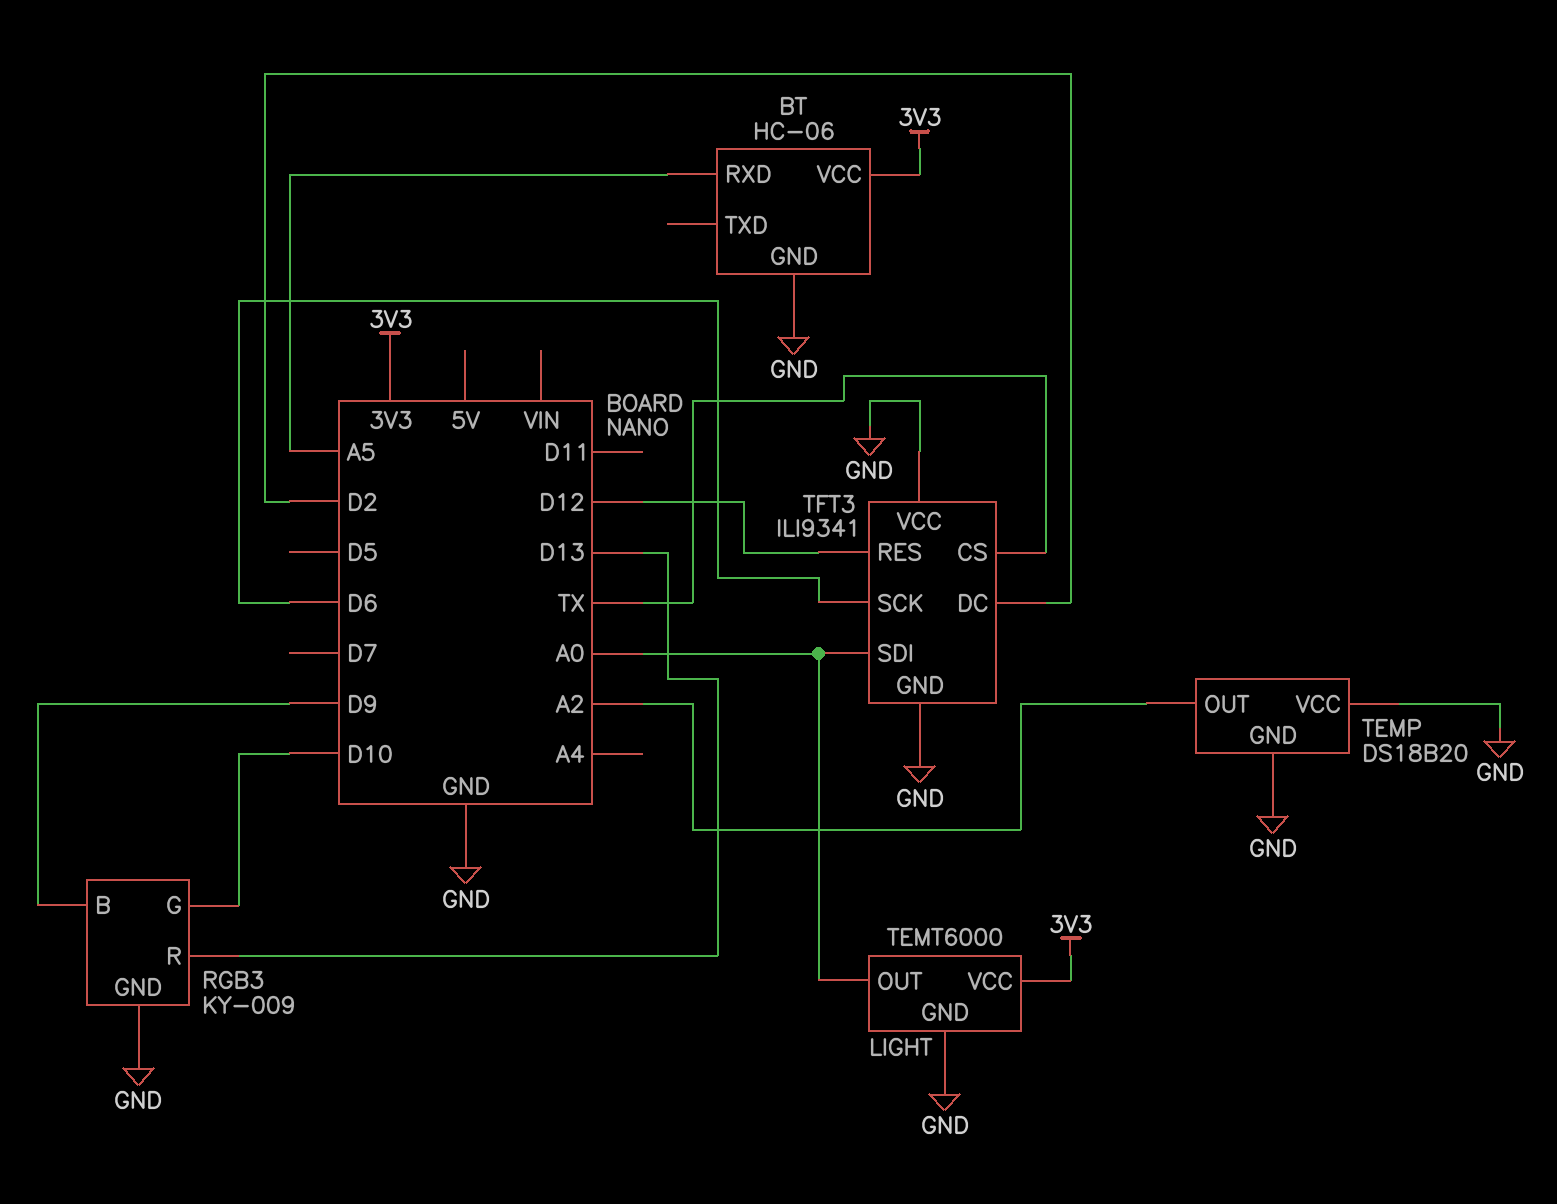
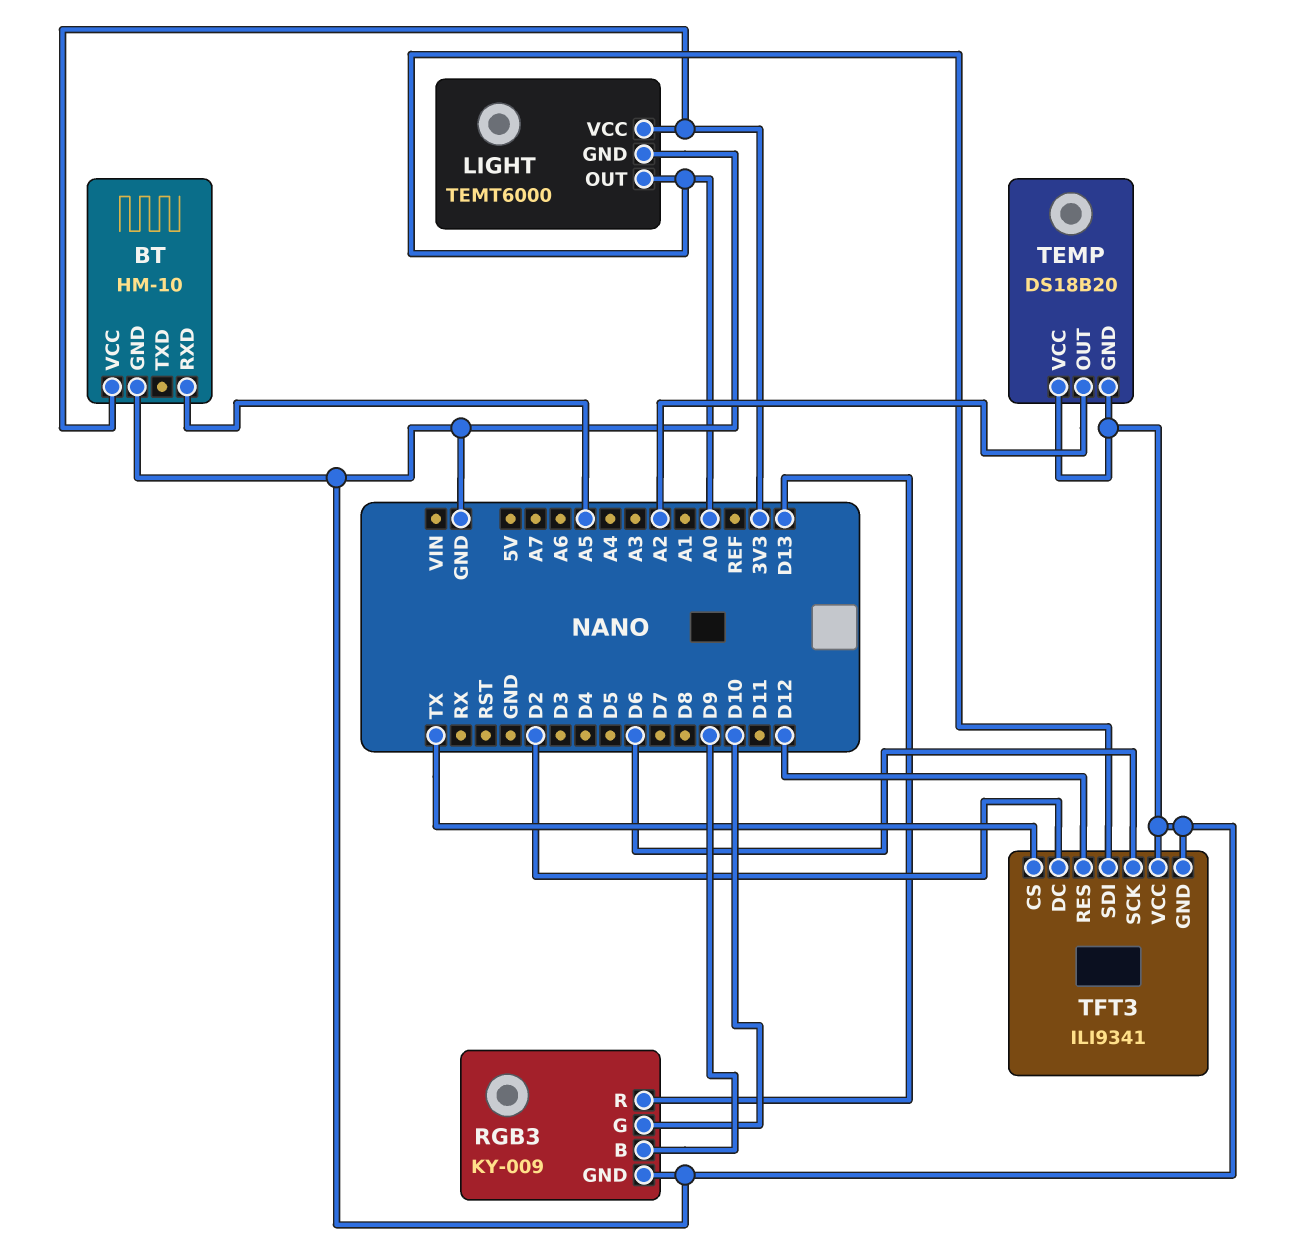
BT: HC-06 -> HM-10

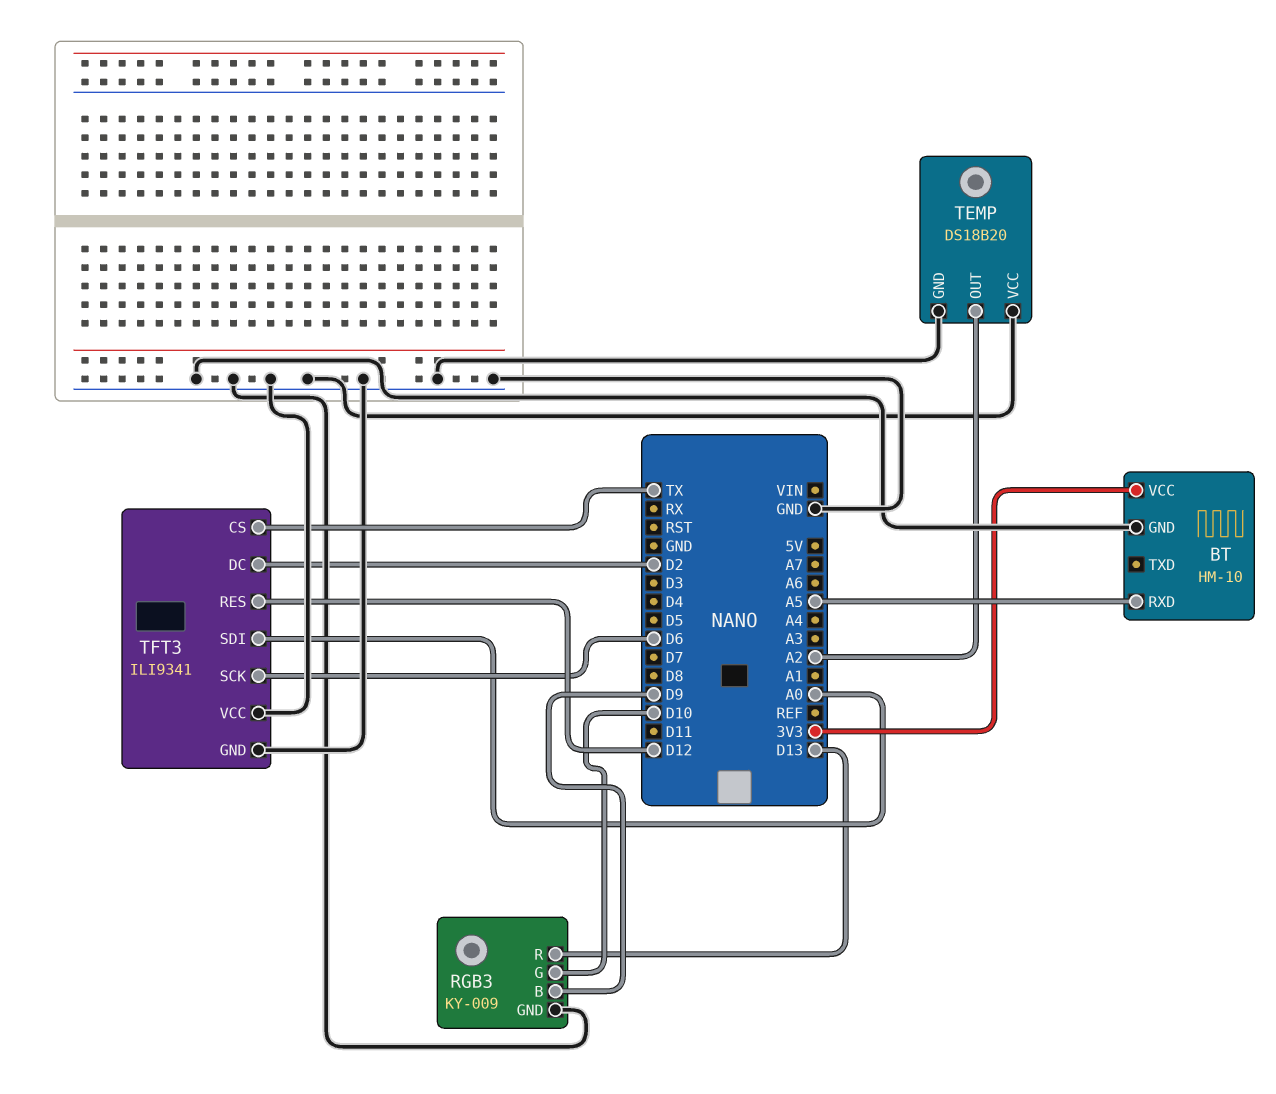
LIGHT: TEMT6000 -> none
LIGHT pin GND: GND -> none
LIGHT pin OUT: A0 -> none
LIGHT pin VCC: 3V3 -> none

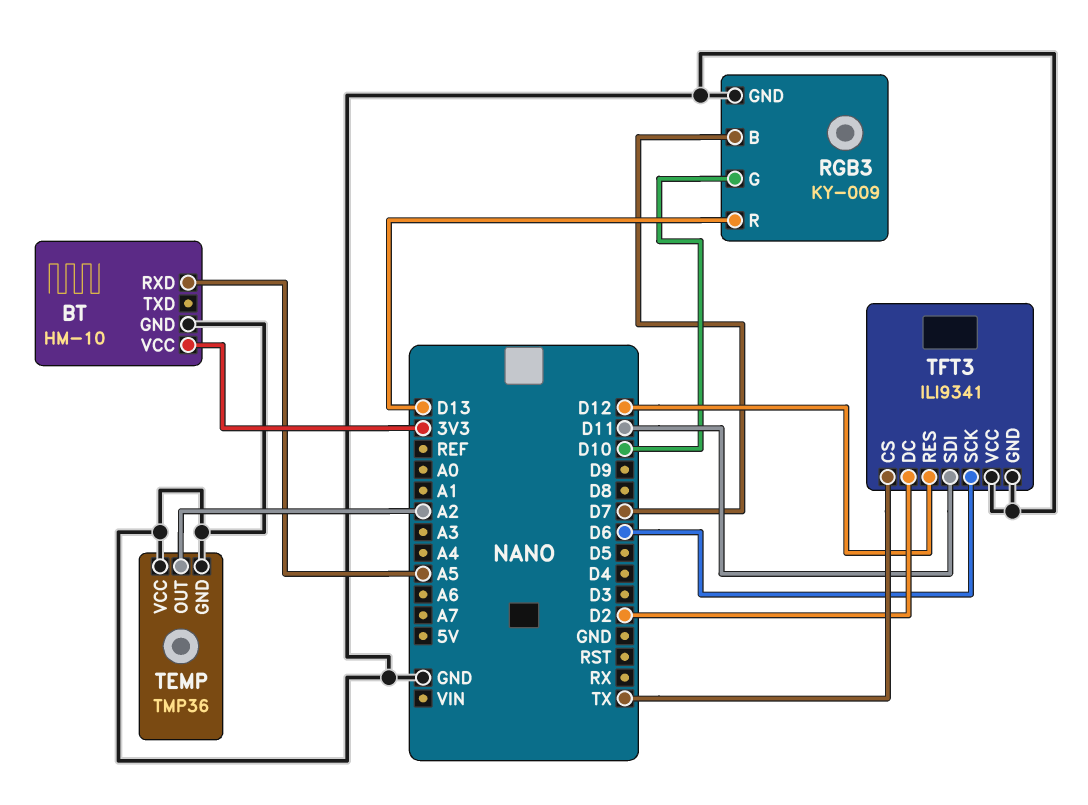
RGB3 pin B: D9 -> D7
TEMP: DS18B20 -> TMP36
TFT3 pin SDI: A0 -> D11

